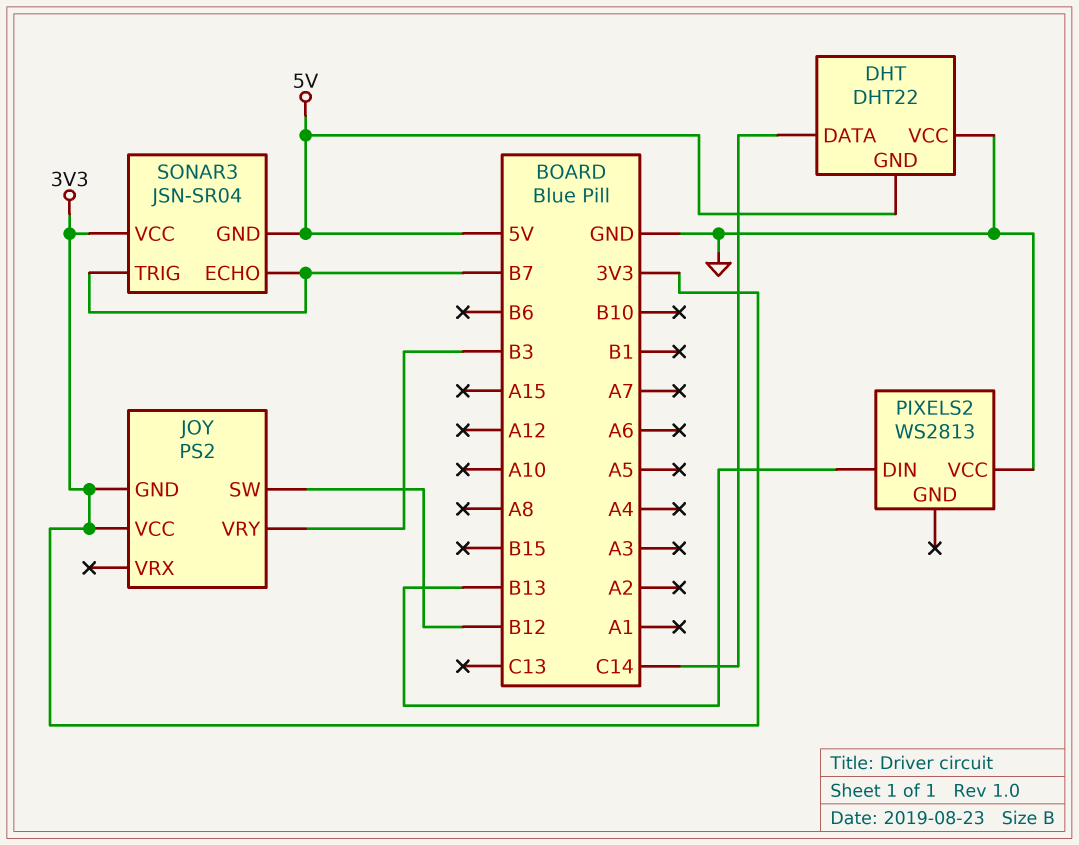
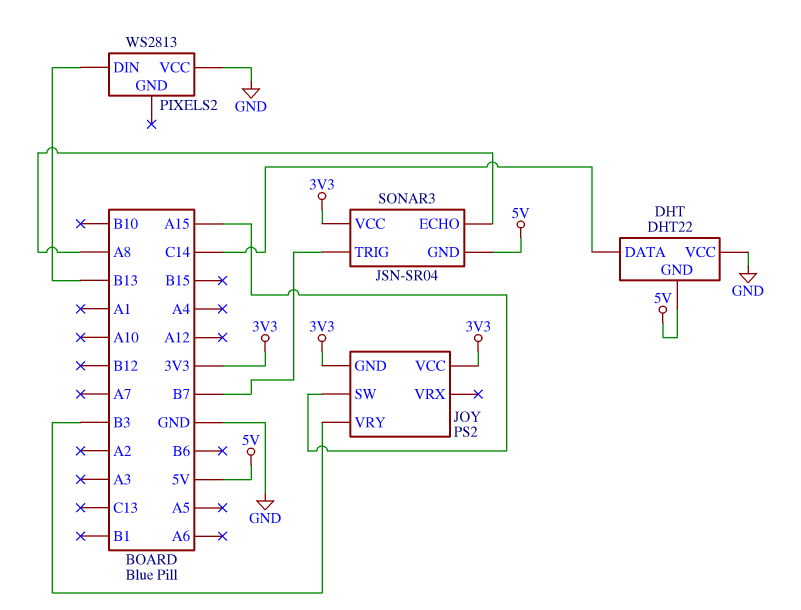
JOY pin SW: B12 -> A15
SONAR3 pin ECHO: B7 -> A8

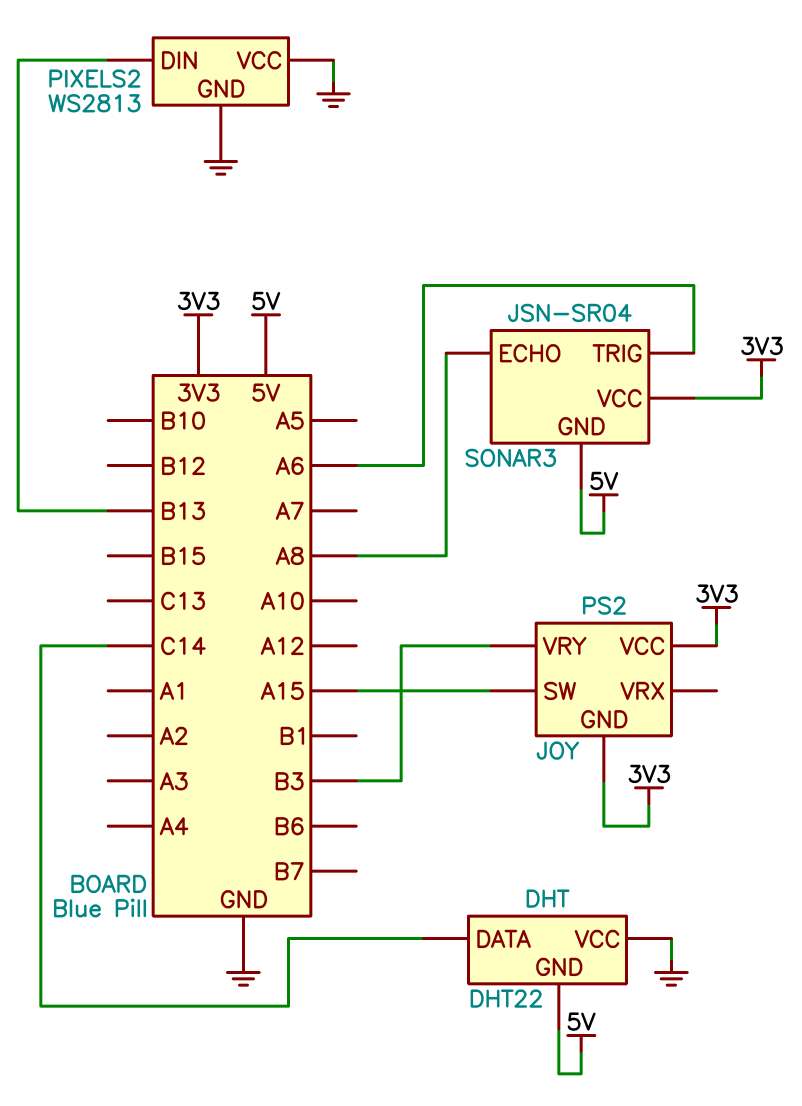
PIXELS2 pin GND: none -> GND
SONAR3 pin TRIG: B7 -> A6

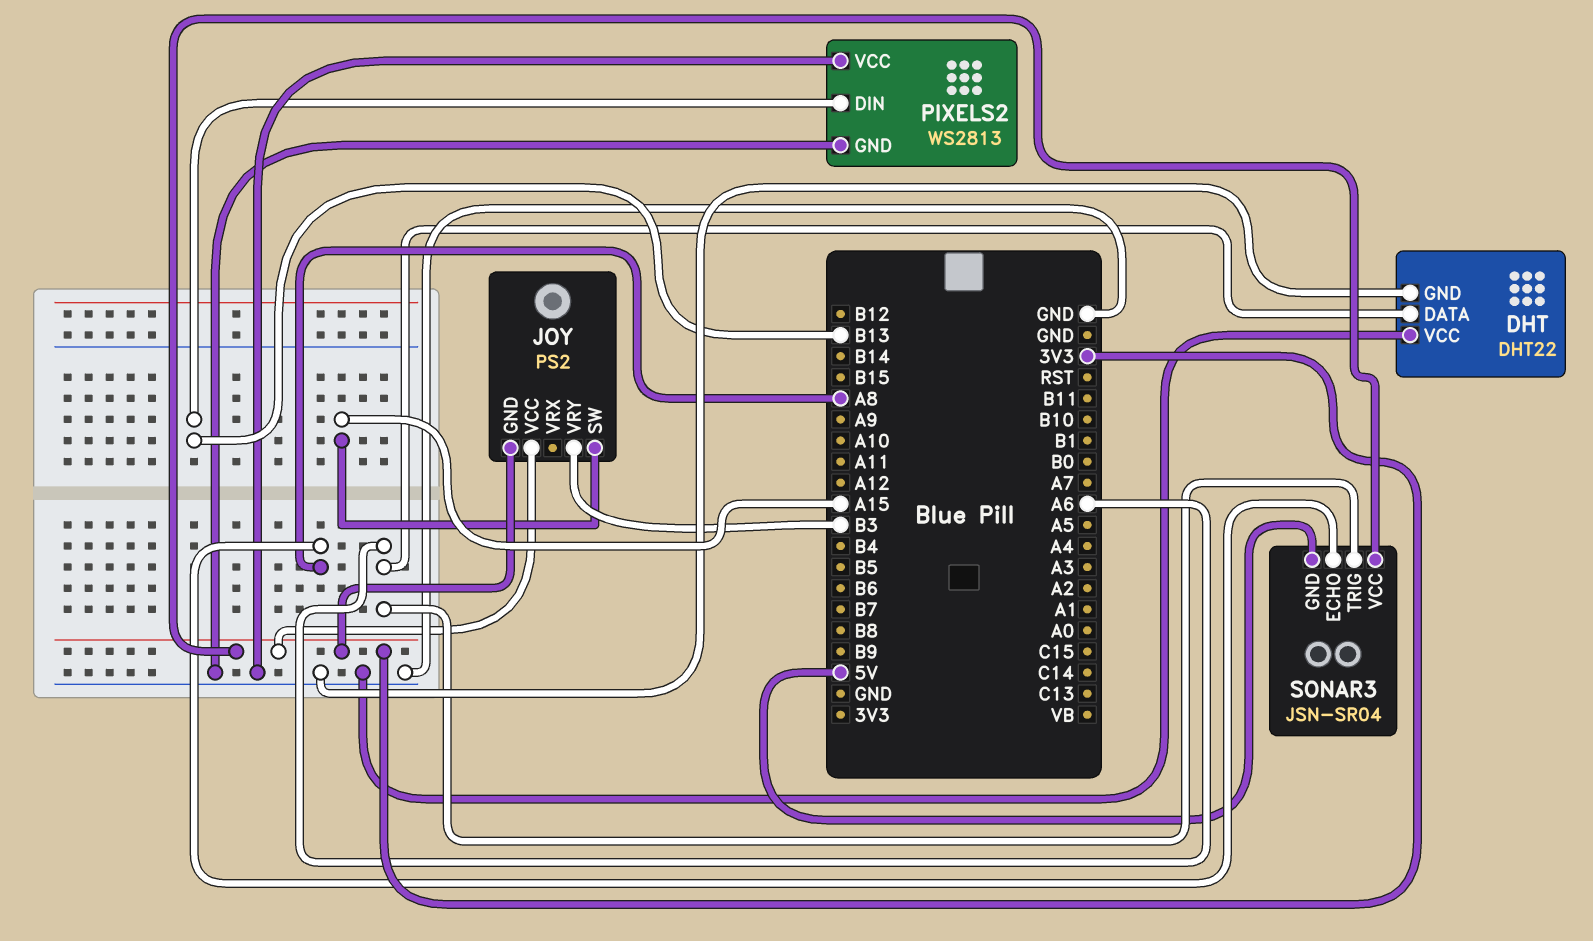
DHT pin DATA: C14 -> A6
DHT pin GND: 5V -> GND

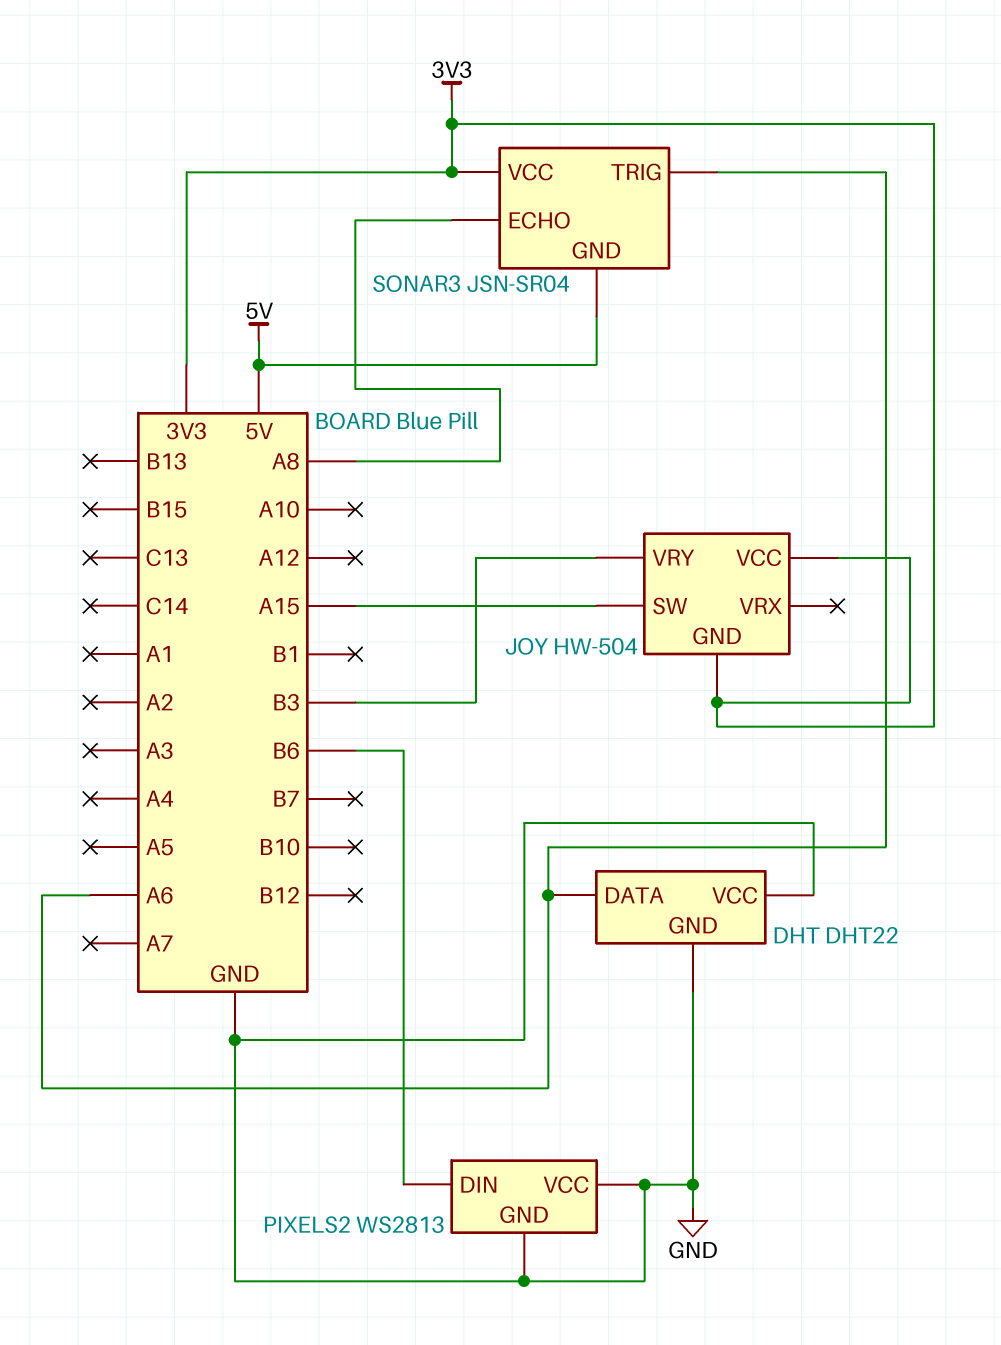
JOY: PS2 -> HW-504
PIXELS2 pin DIN: B13 -> B6

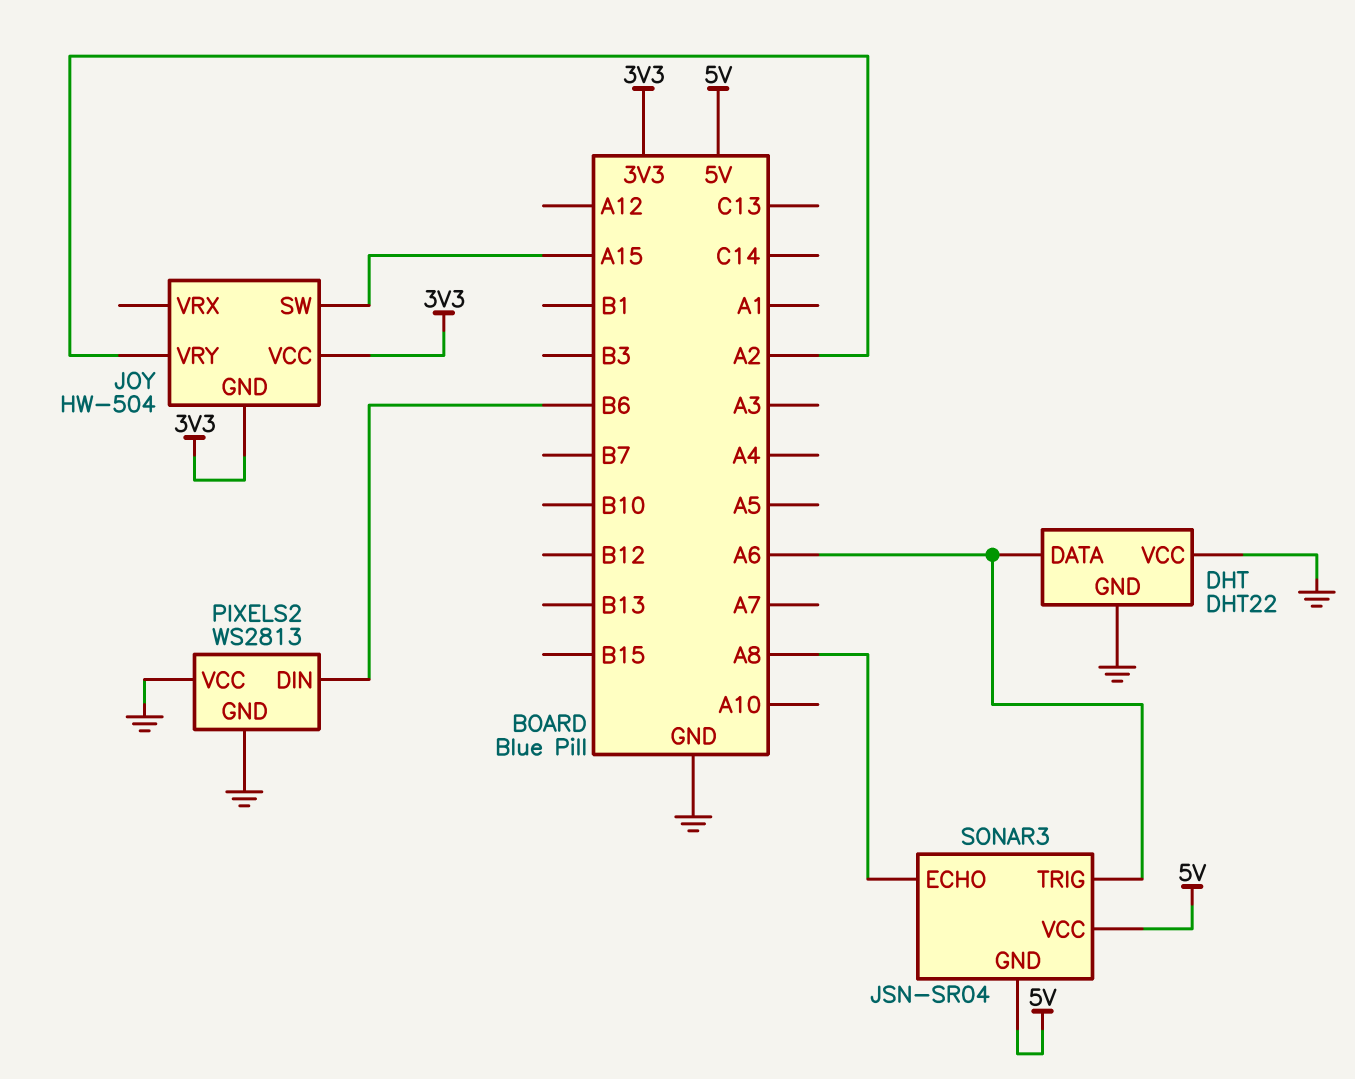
JOY pin VRY: B3 -> A2
SONAR3 pin VCC: 3V3 -> 5V

